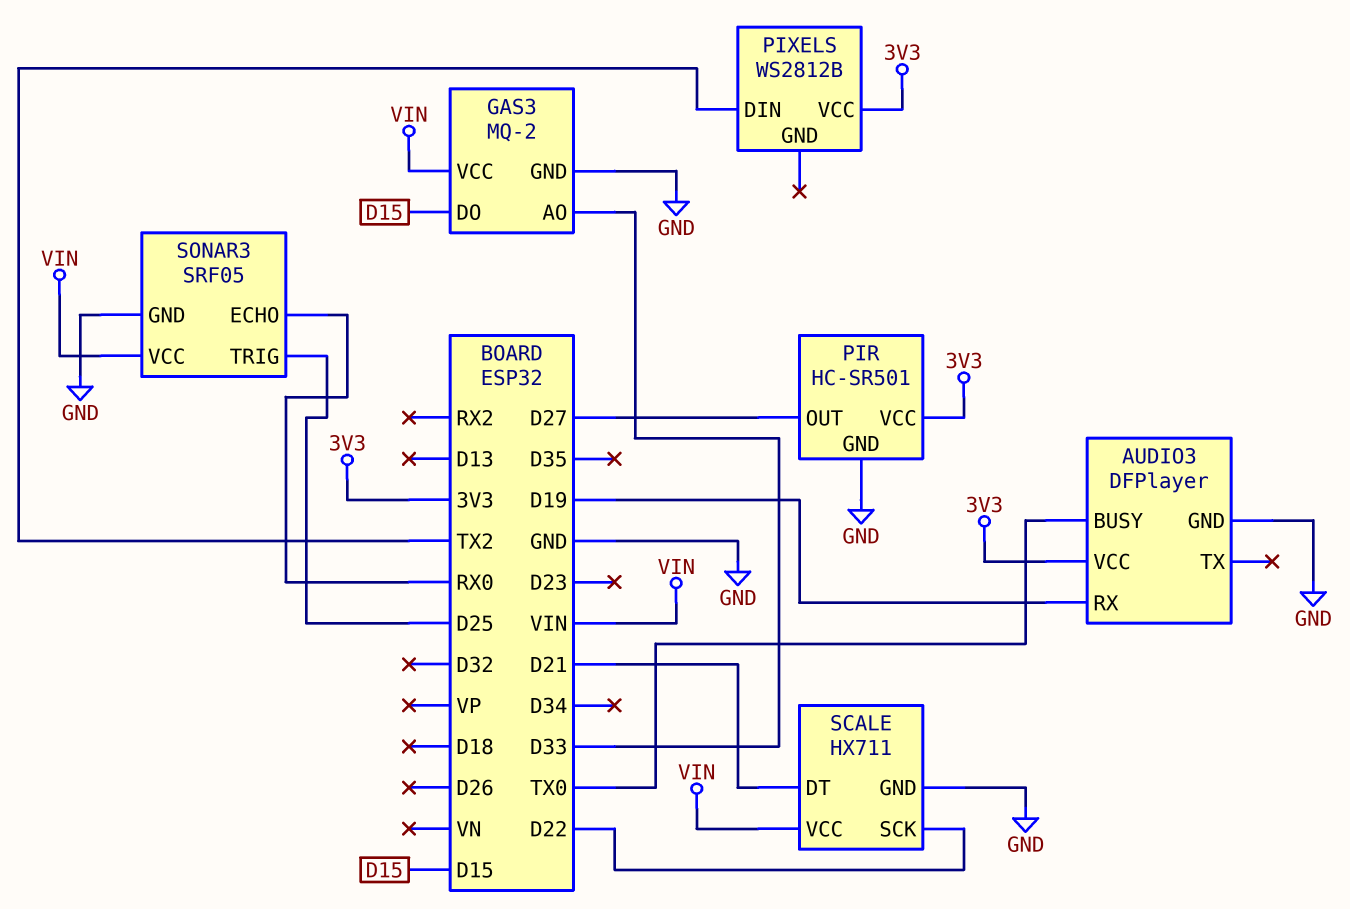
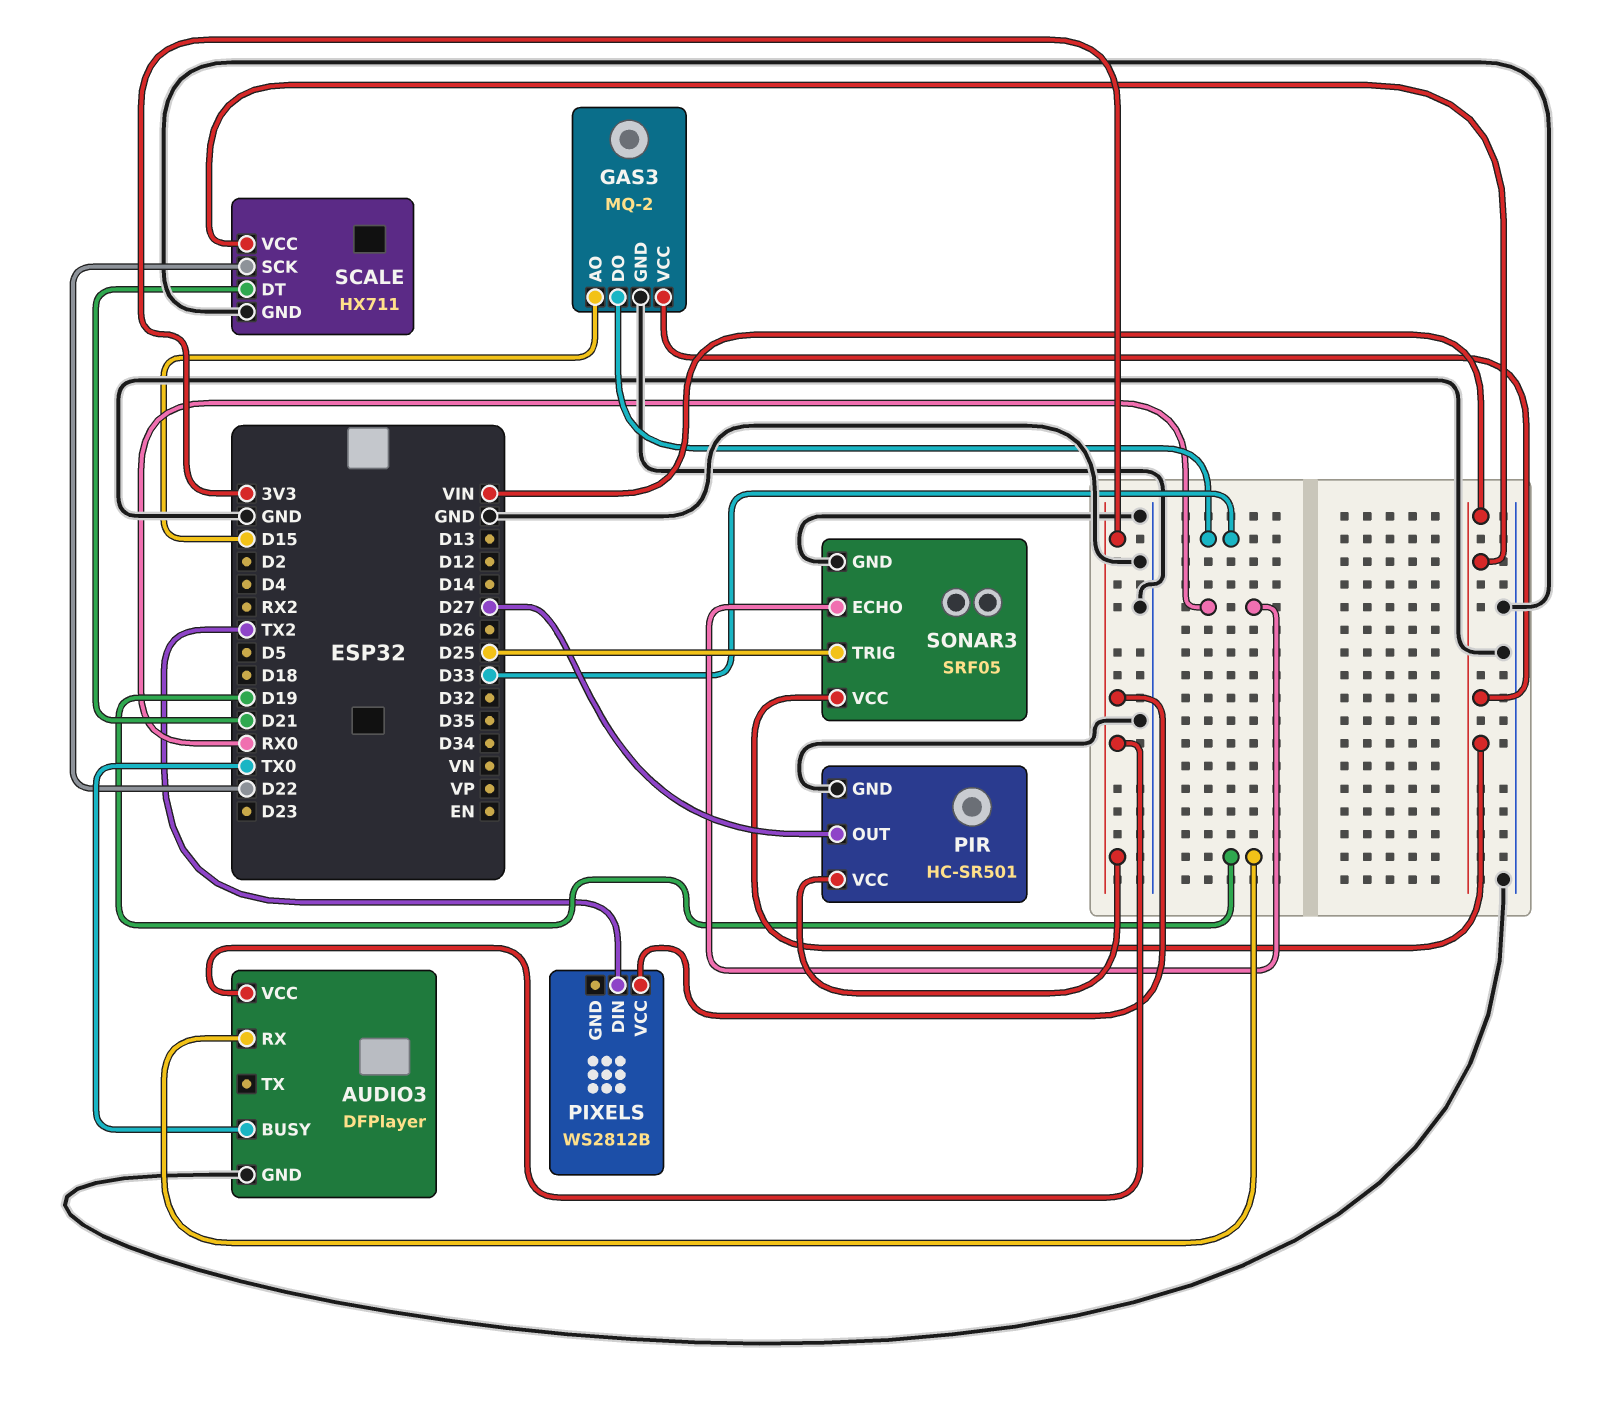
GAS3 pin AO: D33 -> D15
GAS3 pin DO: D15 -> D33

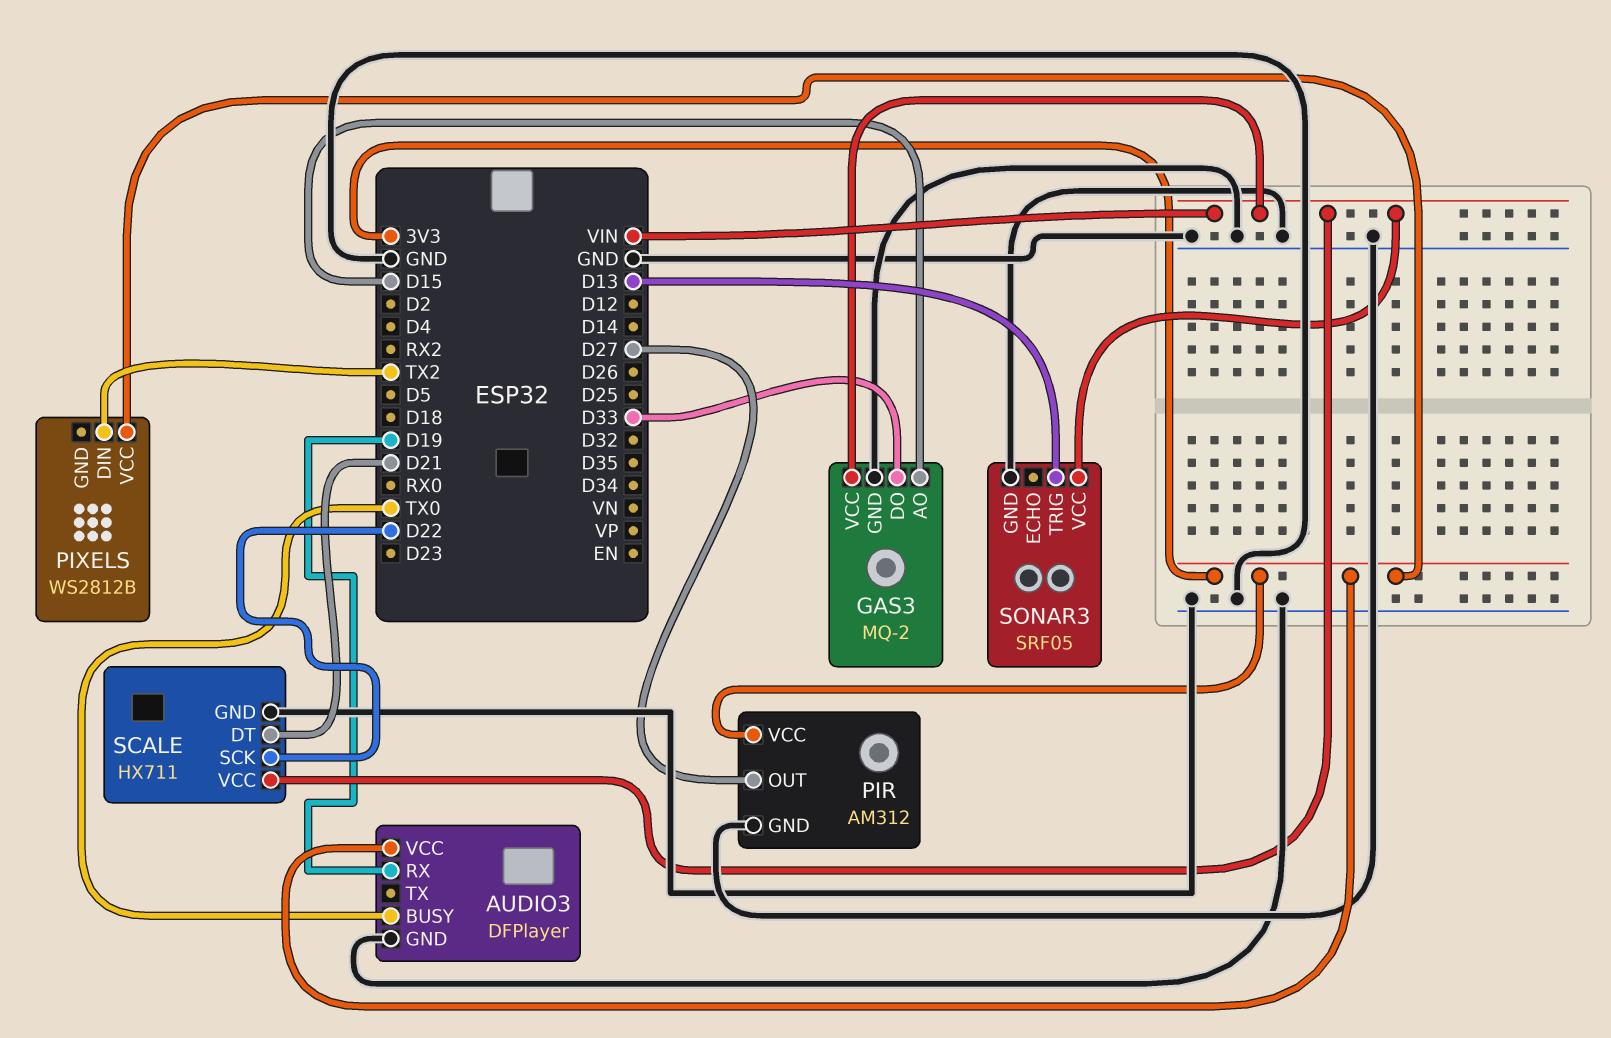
PIR: HC-SR501 -> AM312
SONAR3 pin ECHO: RX0 -> none
SONAR3 pin TRIG: D25 -> D13

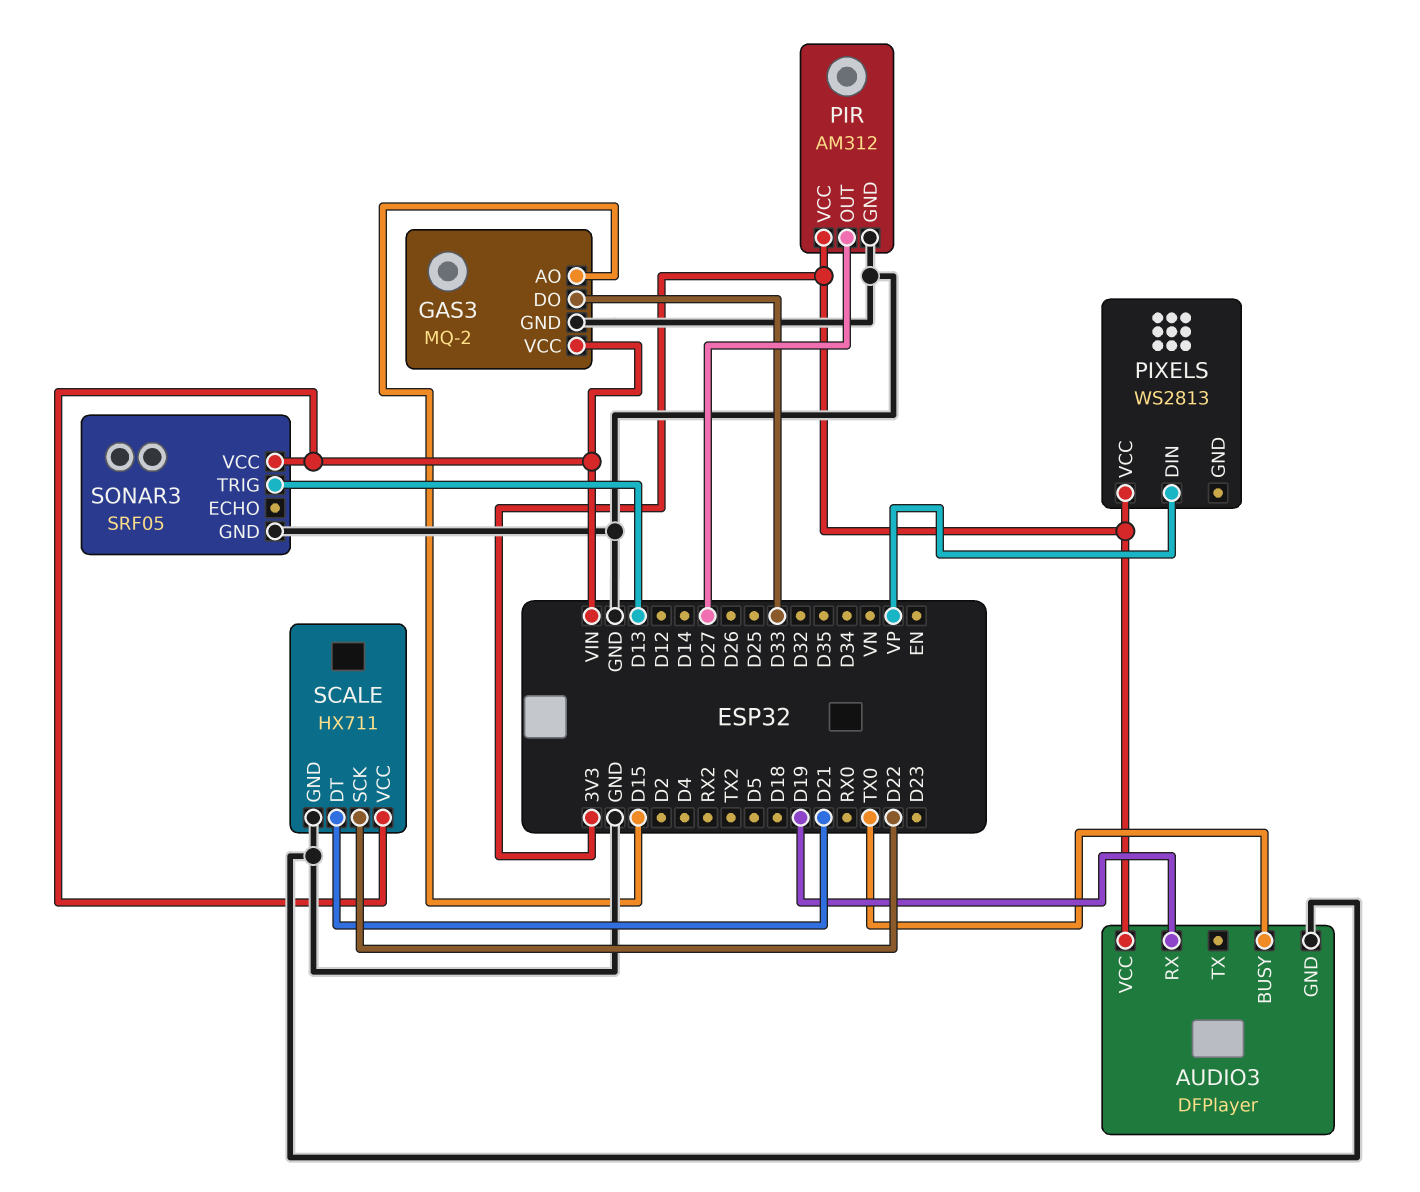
PIXELS: WS2812B -> WS2813
PIXELS pin DIN: TX2 -> VP

